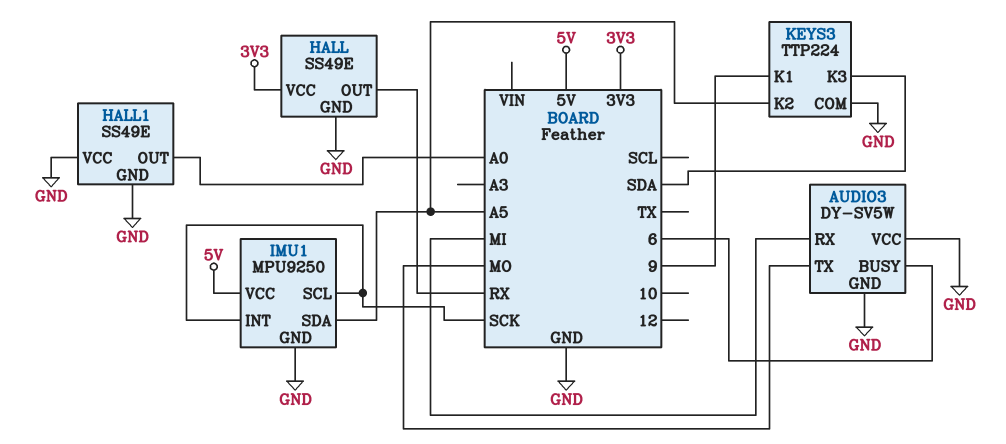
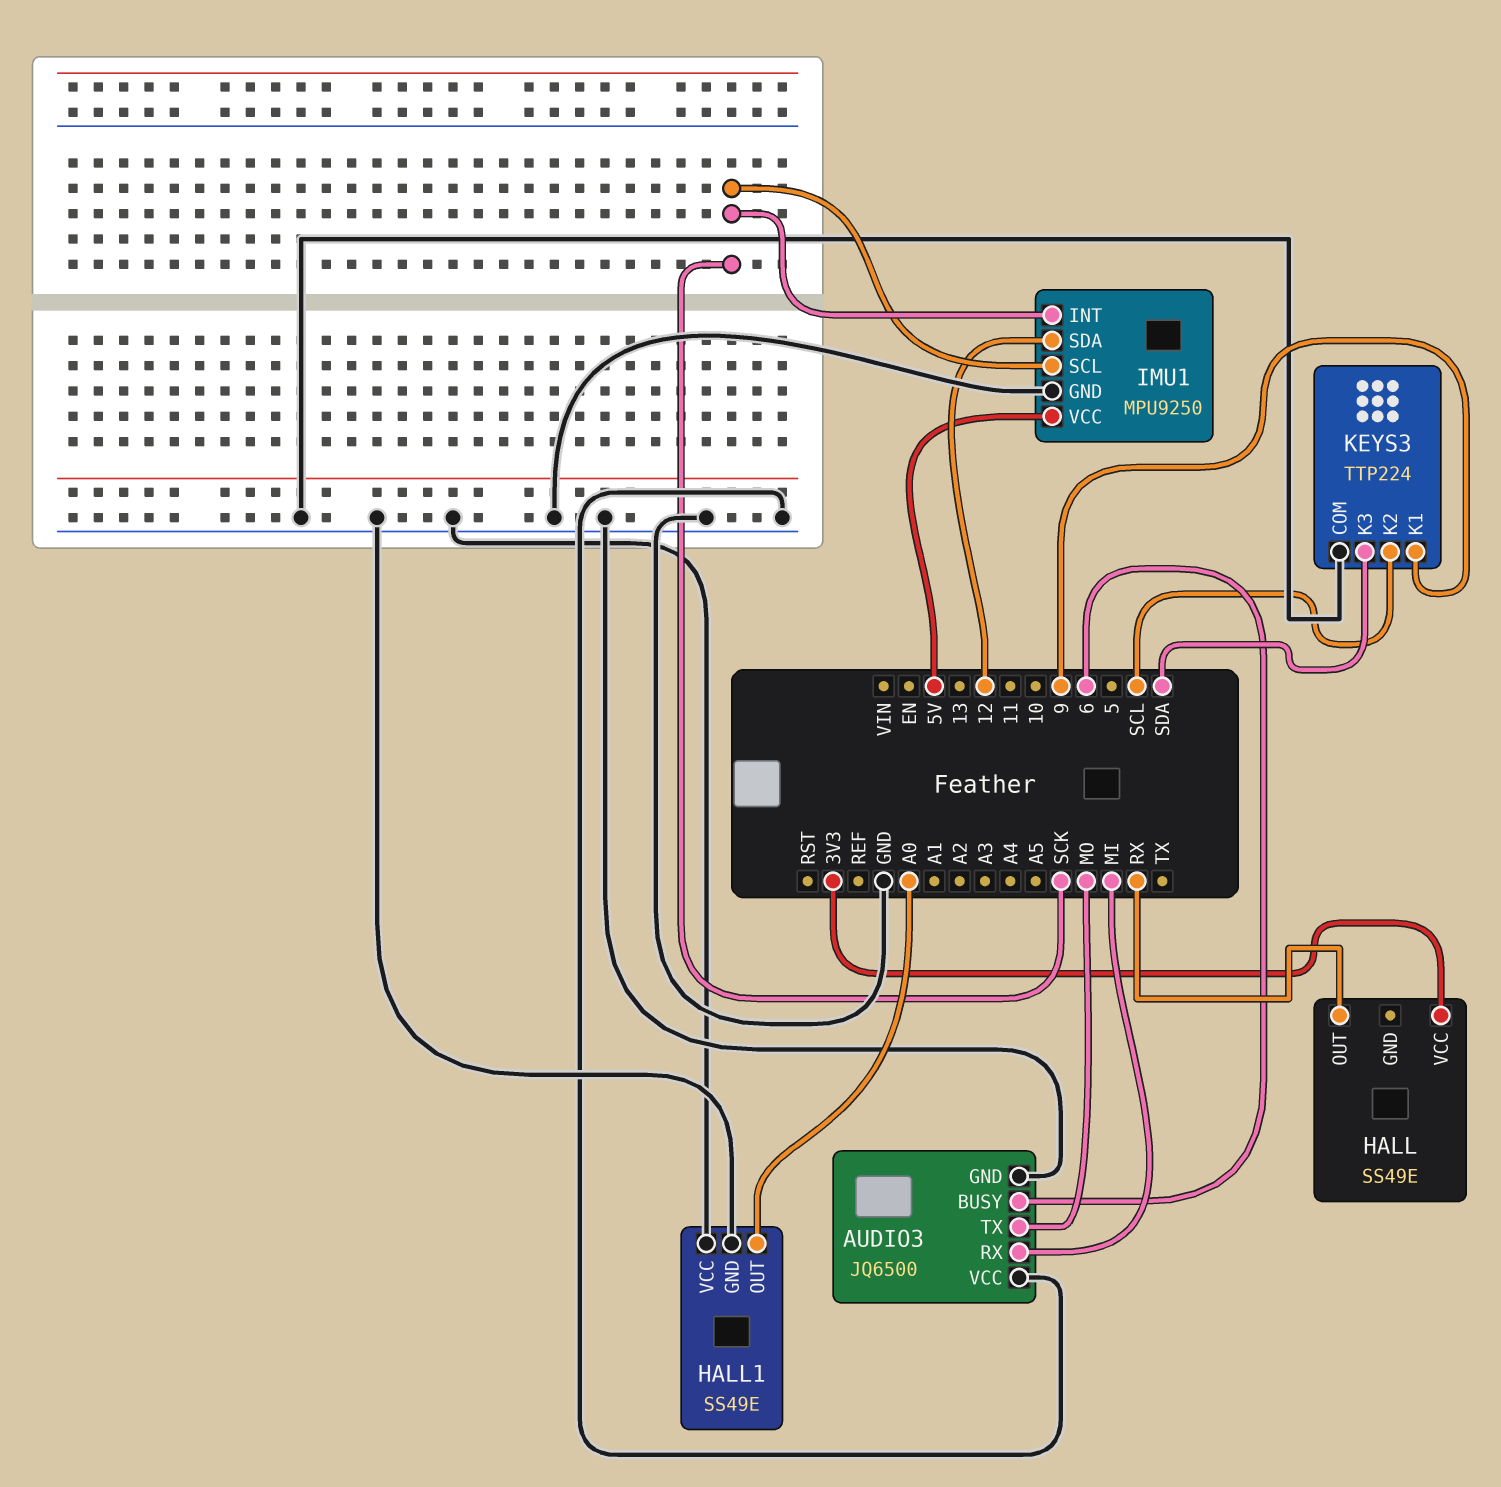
AUDIO3: DY-SV5W -> JQ6500
HALL pin GND: GND -> none
IMU1 pin SDA: A5 -> 12
KEYS3 pin K2: A5 -> SCL

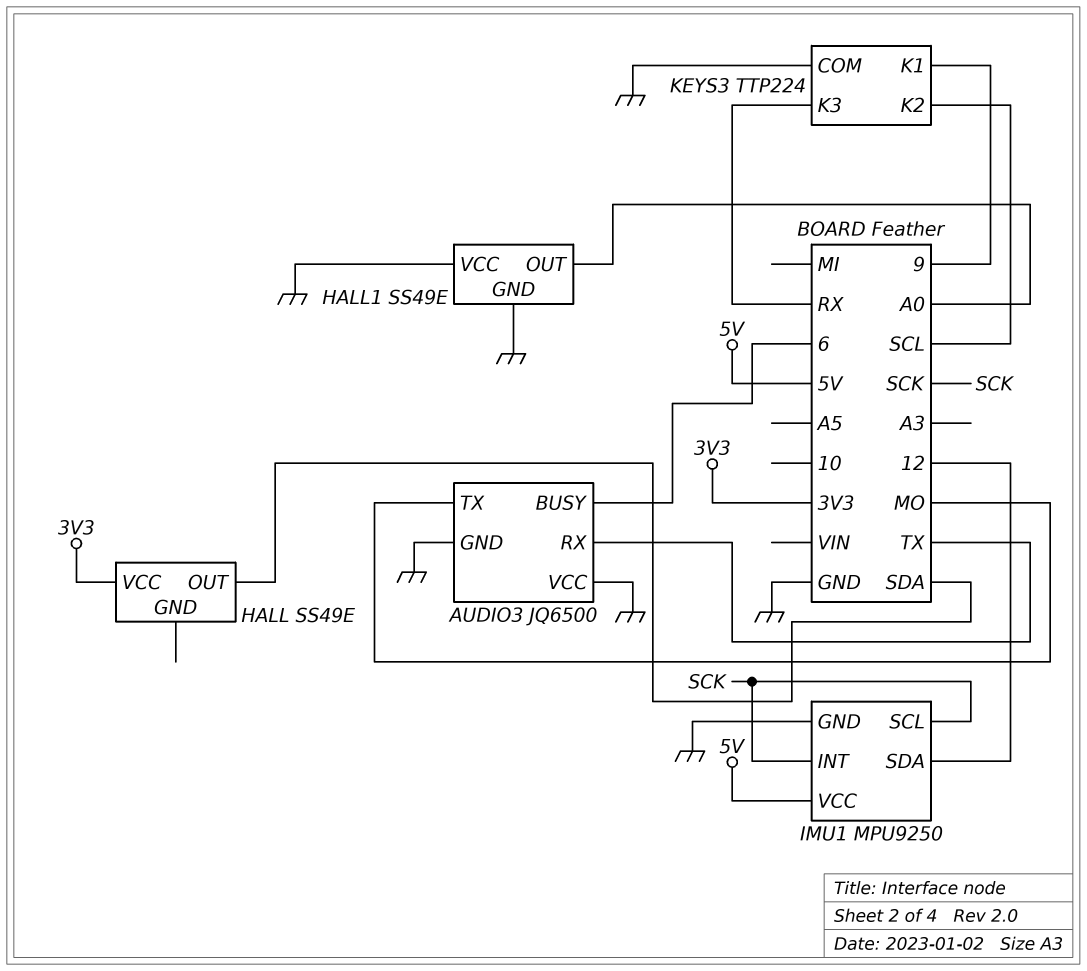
AUDIO3 pin RX: MI -> TX
HALL pin OUT: RX -> SDA
KEYS3 pin K3: SDA -> RX

